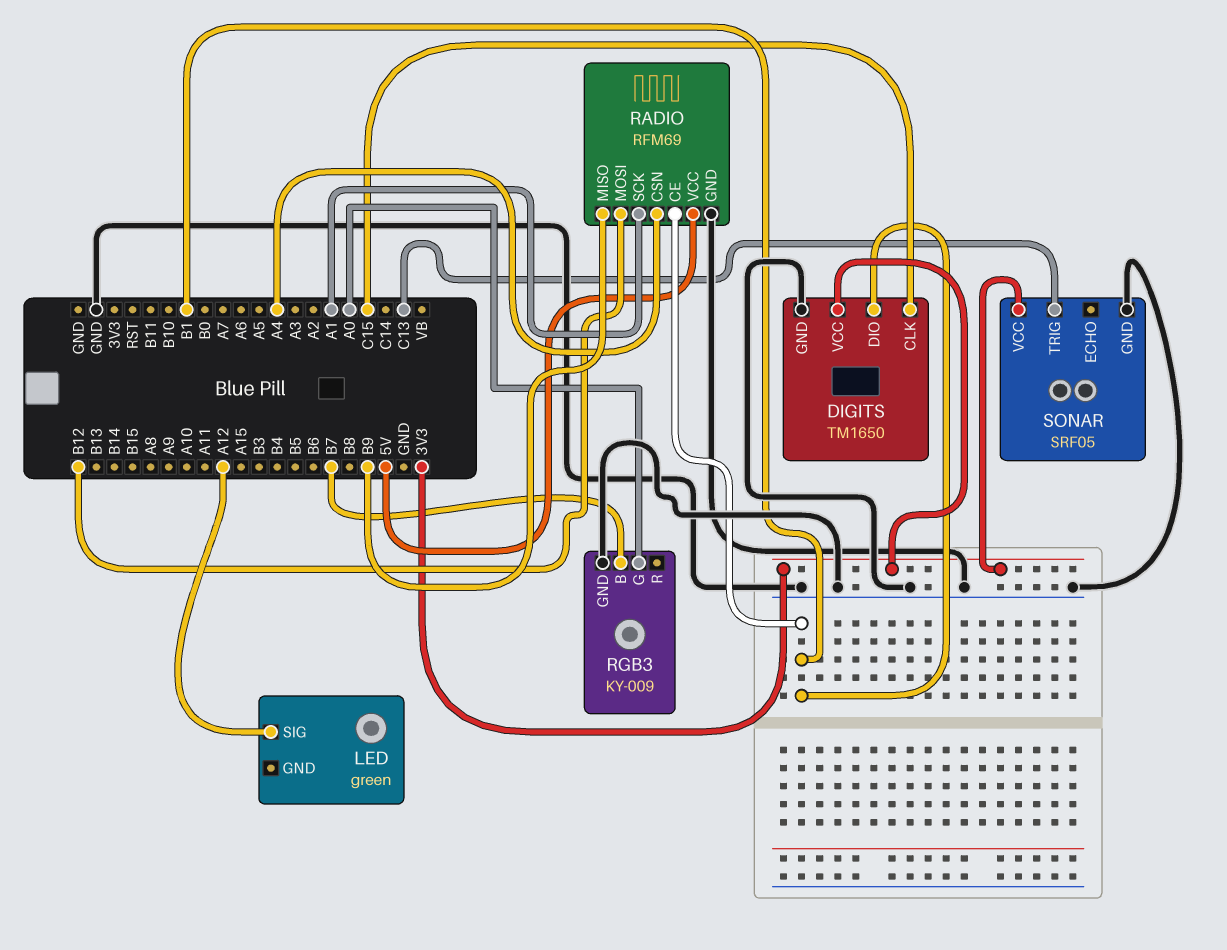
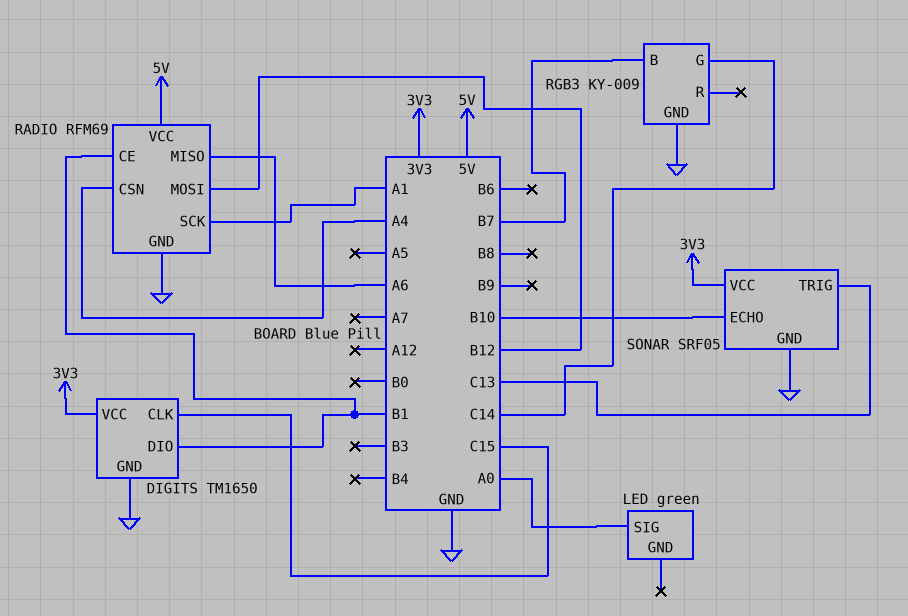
LED pin SIG: A12 -> A0
RADIO pin MISO: B9 -> A6
RGB3 pin G: A0 -> C14
SONAR pin ECHO: none -> B10

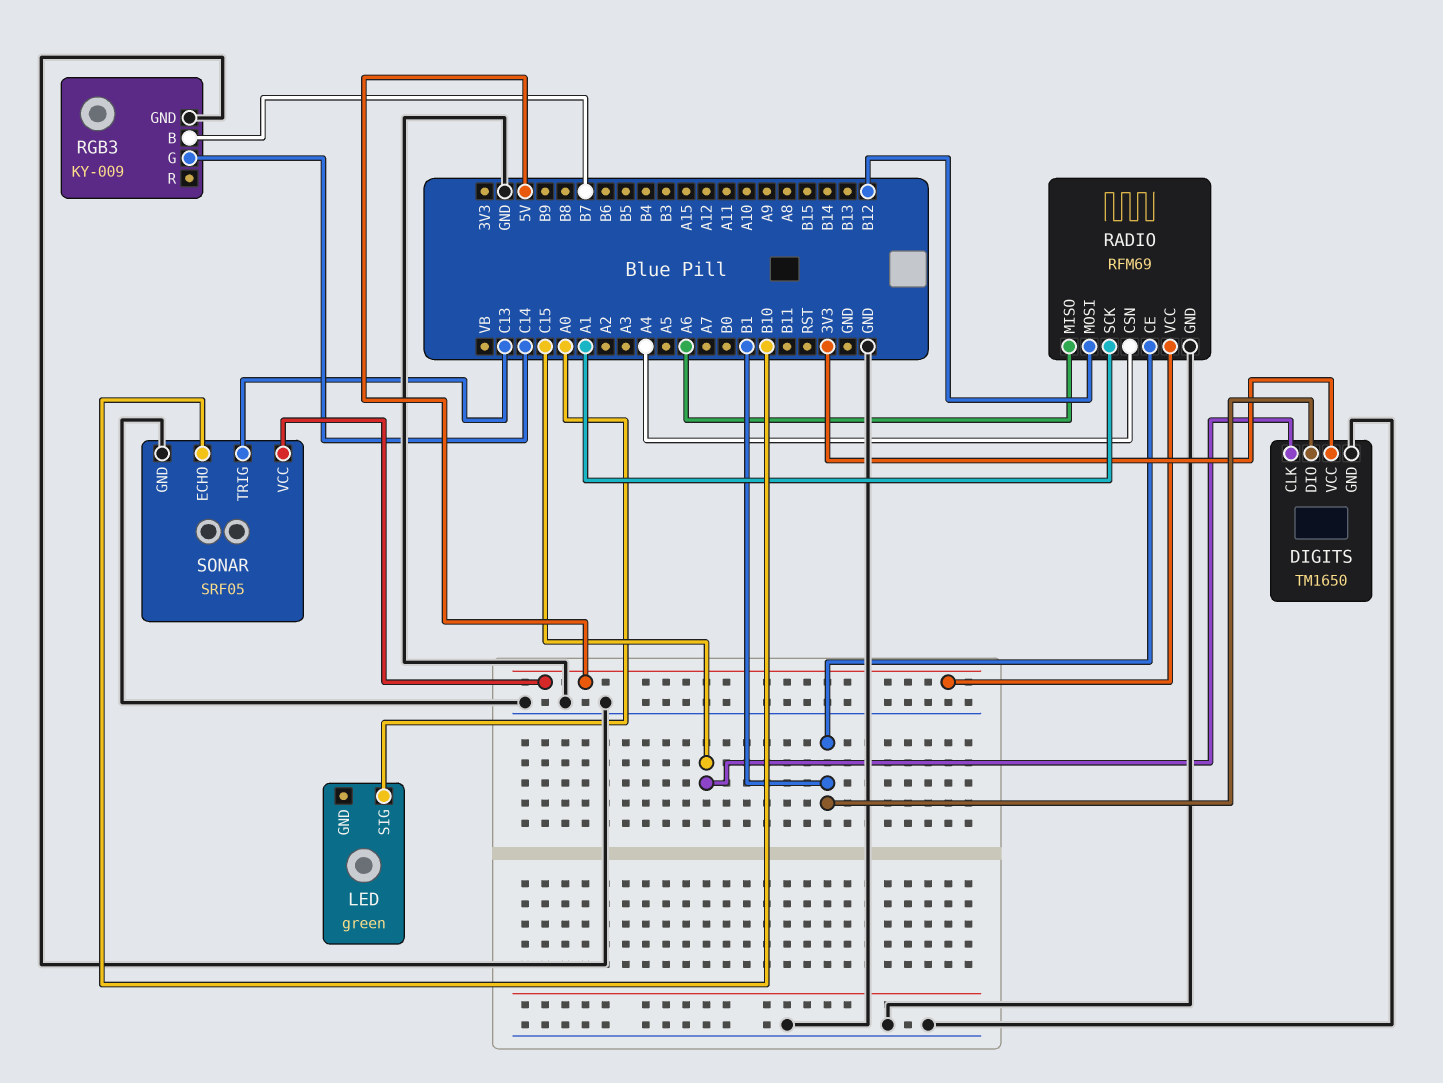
SONAR pin VCC: 3V3 -> 5V

